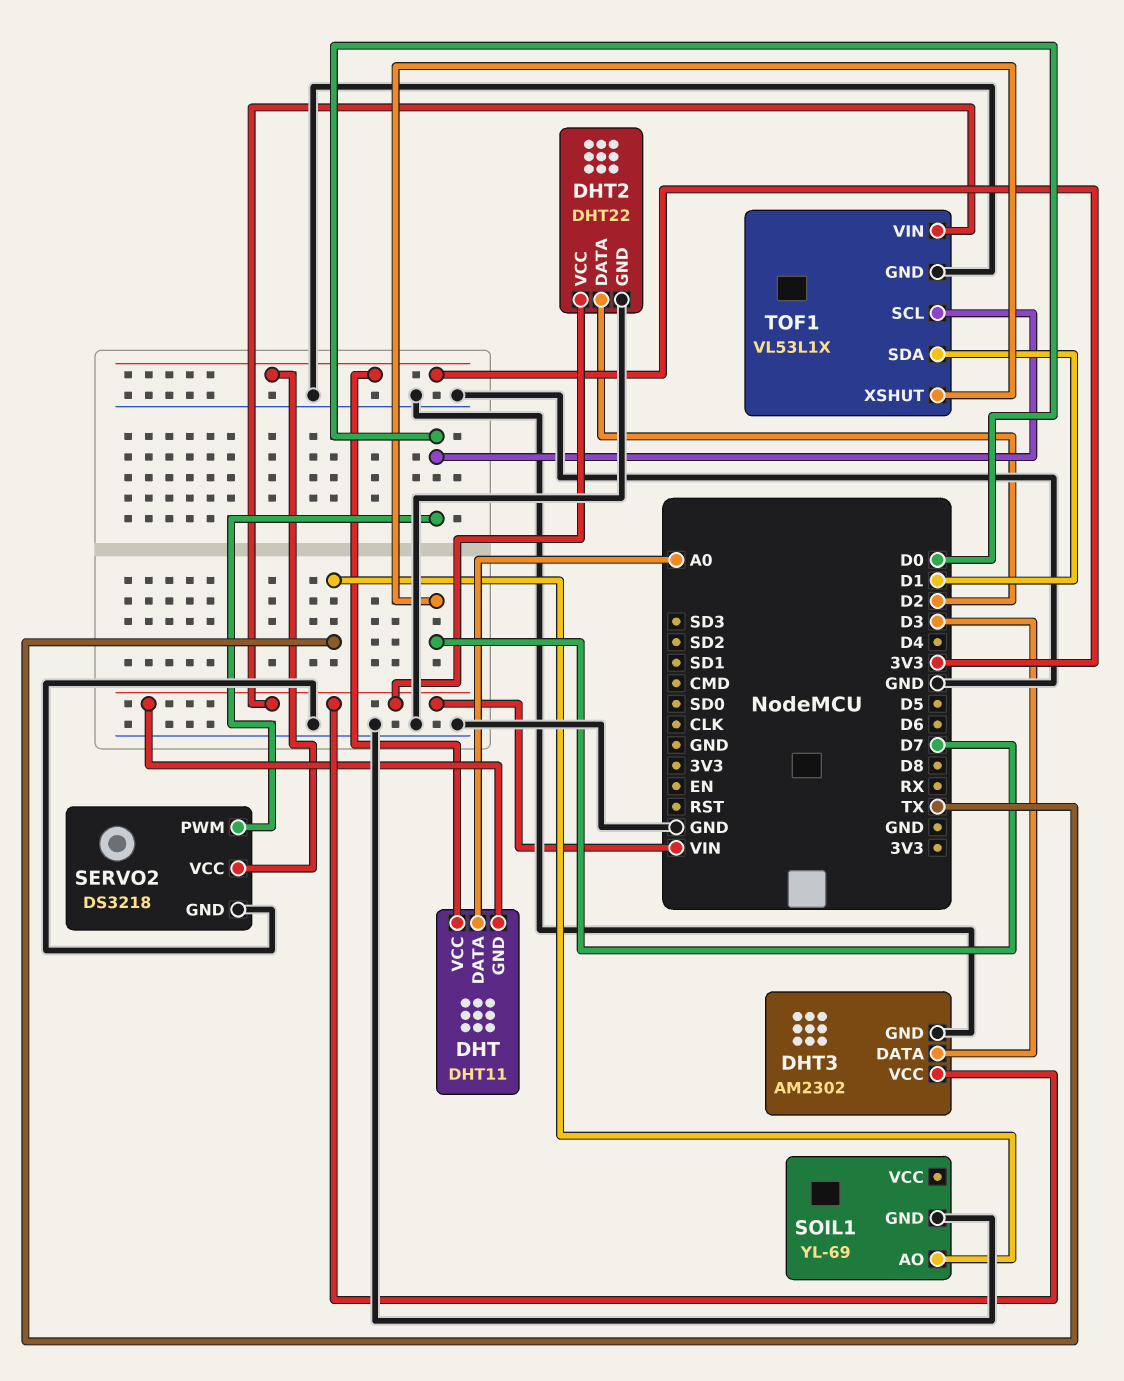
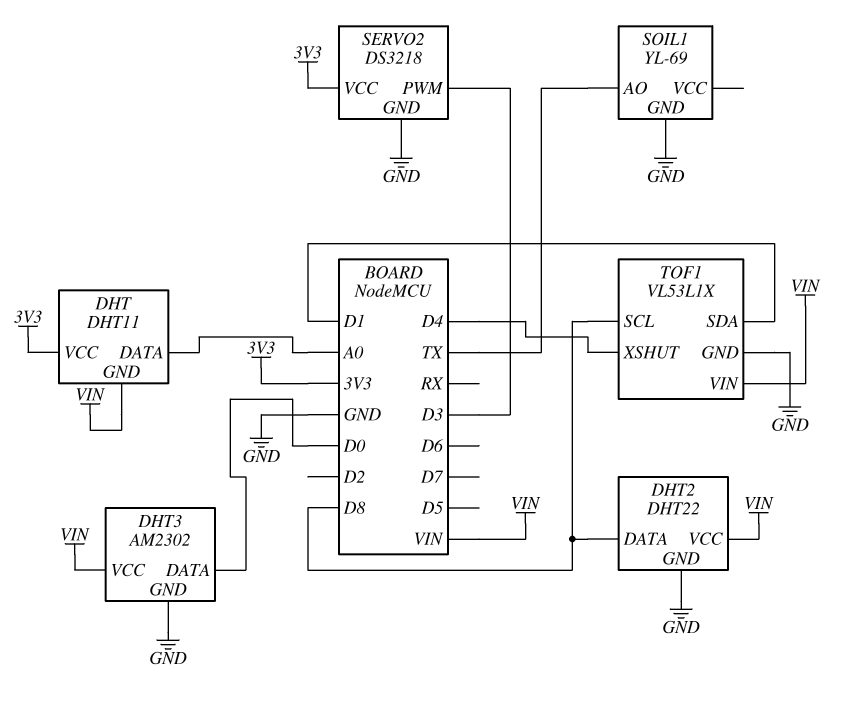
DHT2 pin DATA: D2 -> D8
DHT3 pin DATA: D3 -> D0
SERVO2 pin PWM: D0 -> D3
TOF1 pin SCL: D0 -> D8
TOF1 pin XSHUT: D7 -> D4

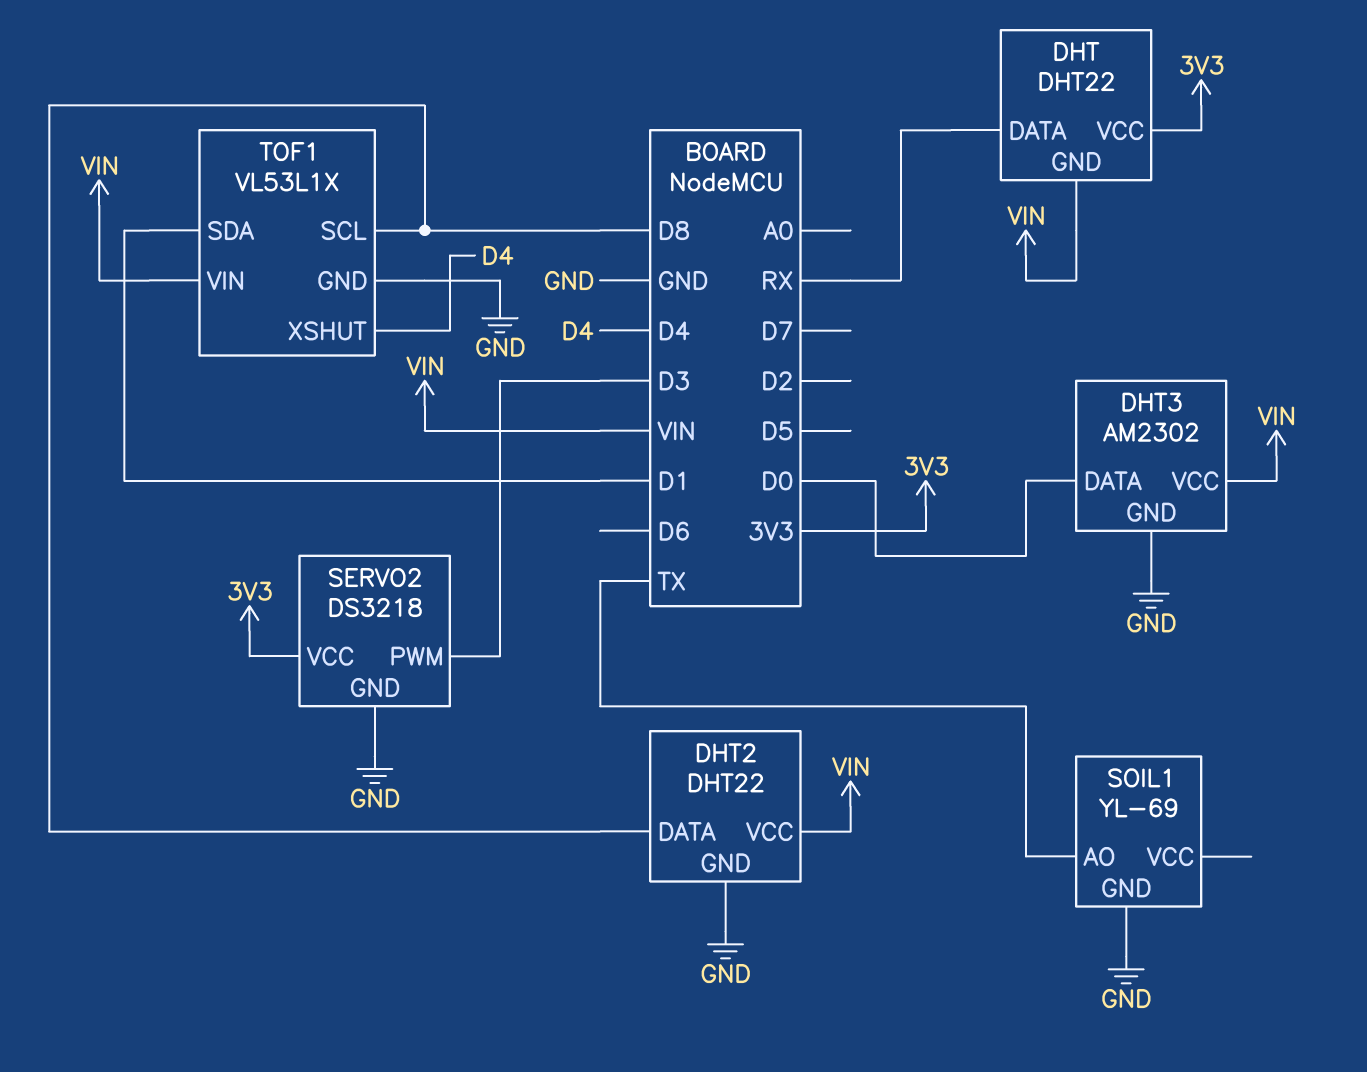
DHT: DHT11 -> DHT22
DHT pin DATA: A0 -> RX

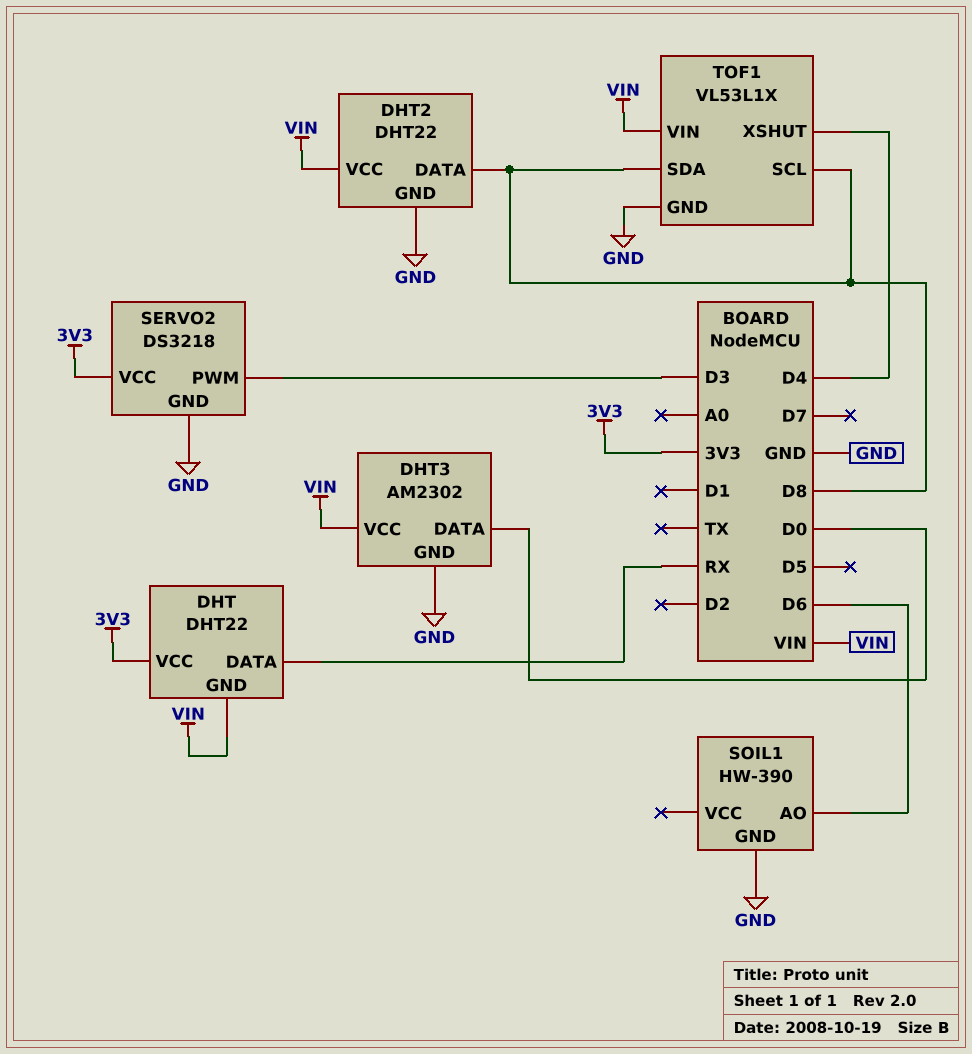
SOIL1: YL-69 -> HW-390
SOIL1 pin AO: TX -> D6
TOF1 pin SDA: D1 -> D8

